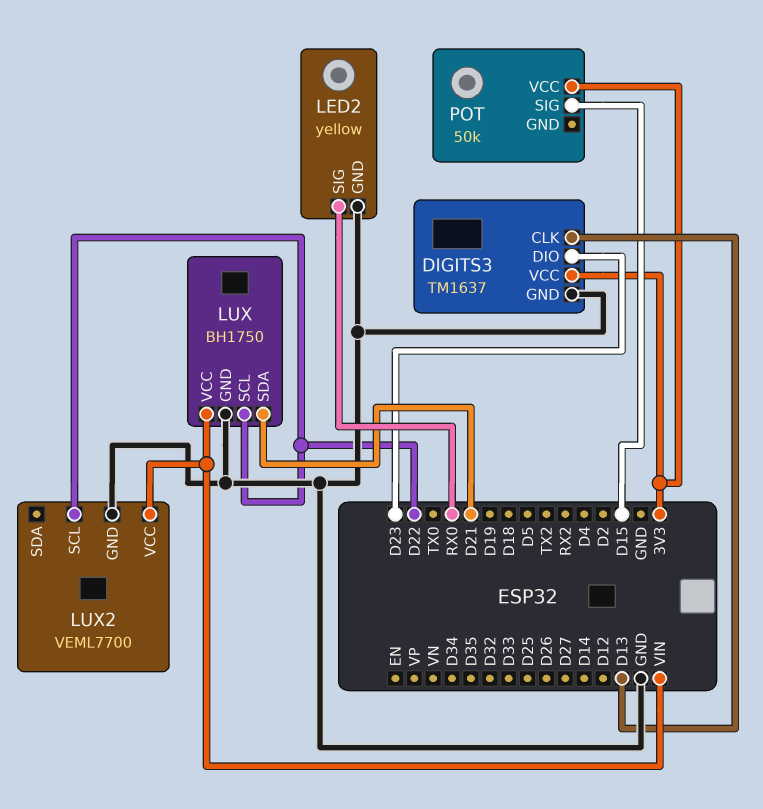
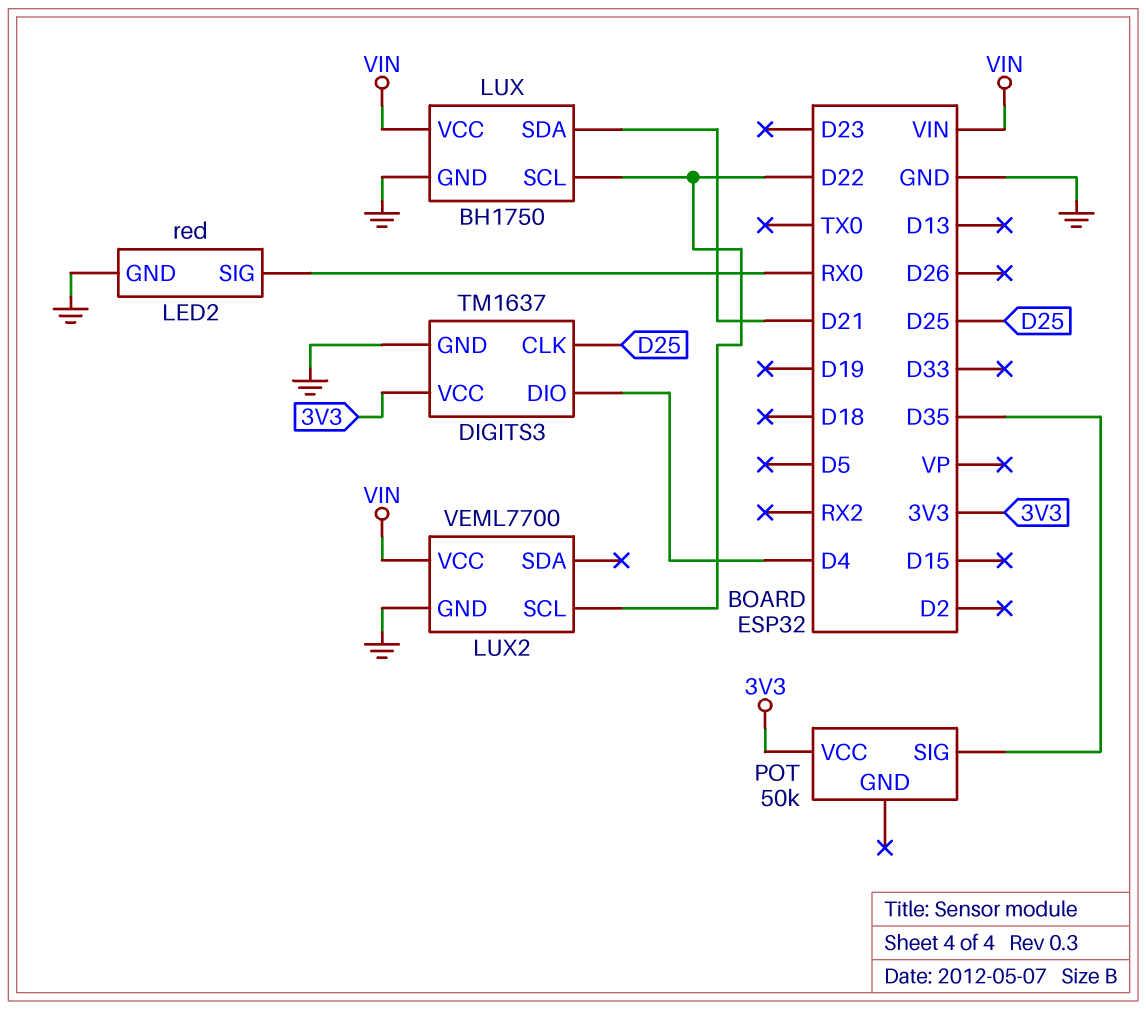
DIGITS3 pin CLK: D13 -> D25
DIGITS3 pin DIO: D23 -> D4
LED2: yellow -> red
POT pin SIG: D15 -> D35

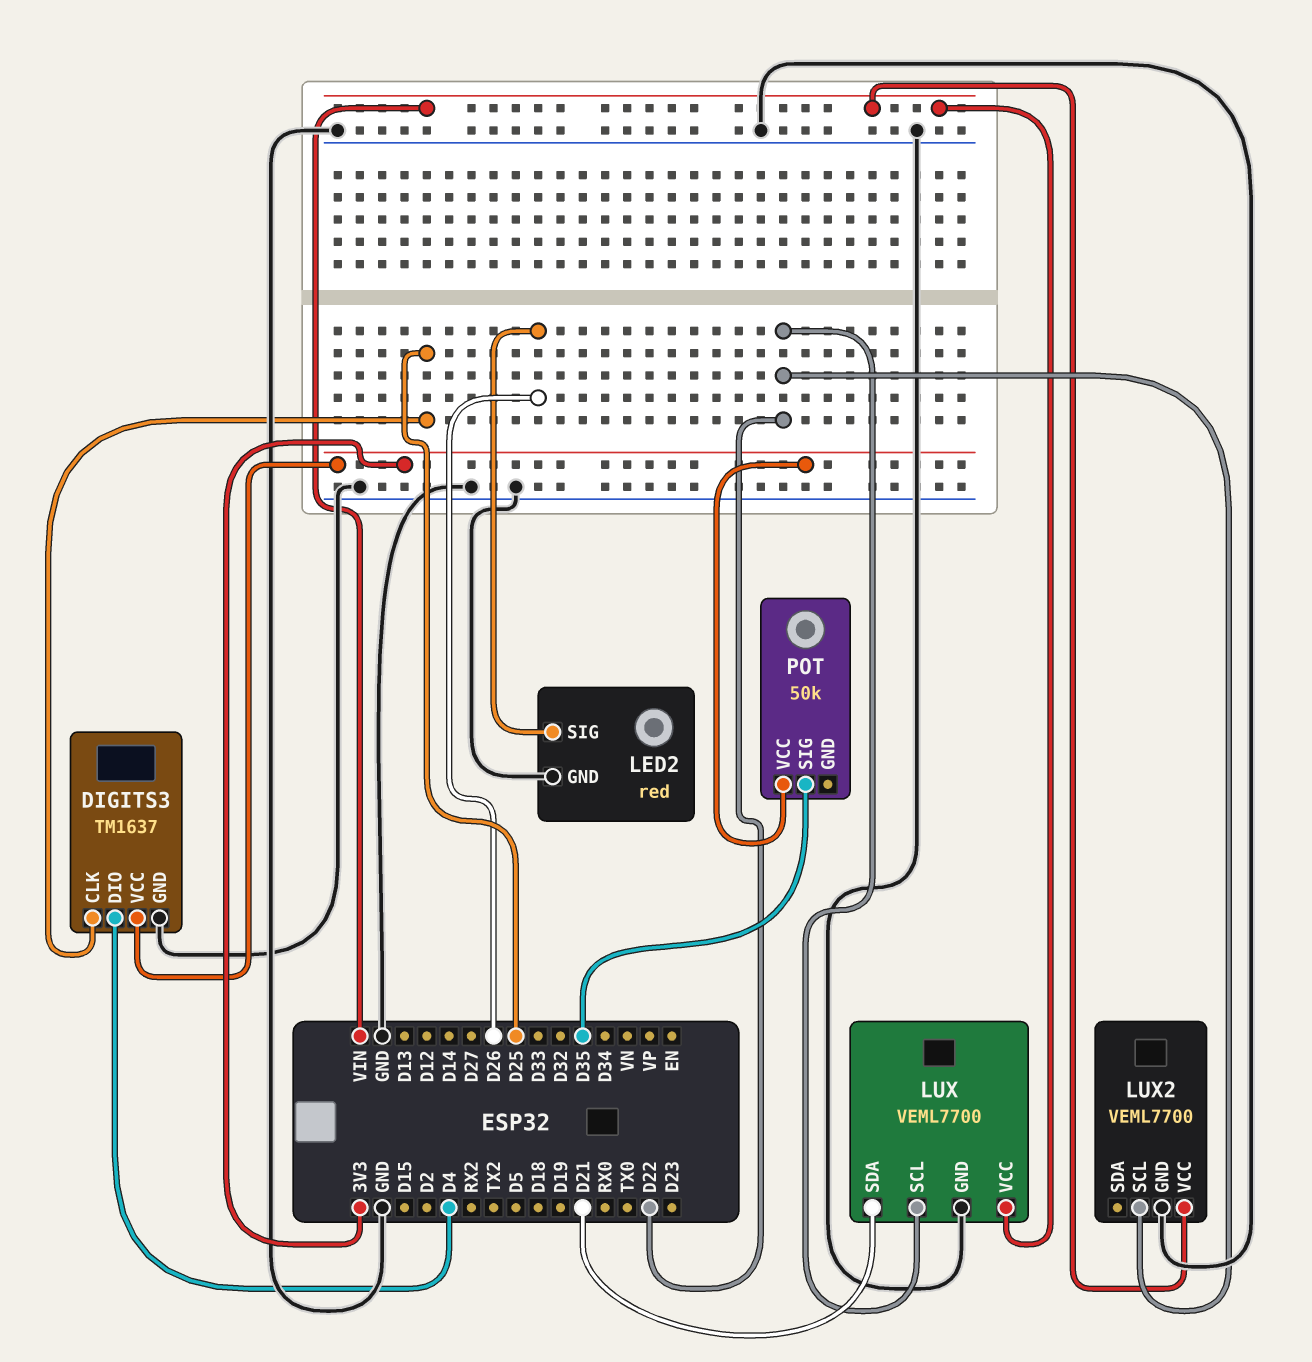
LED2 pin SIG: RX0 -> D26
LUX: BH1750 -> VEML7700

